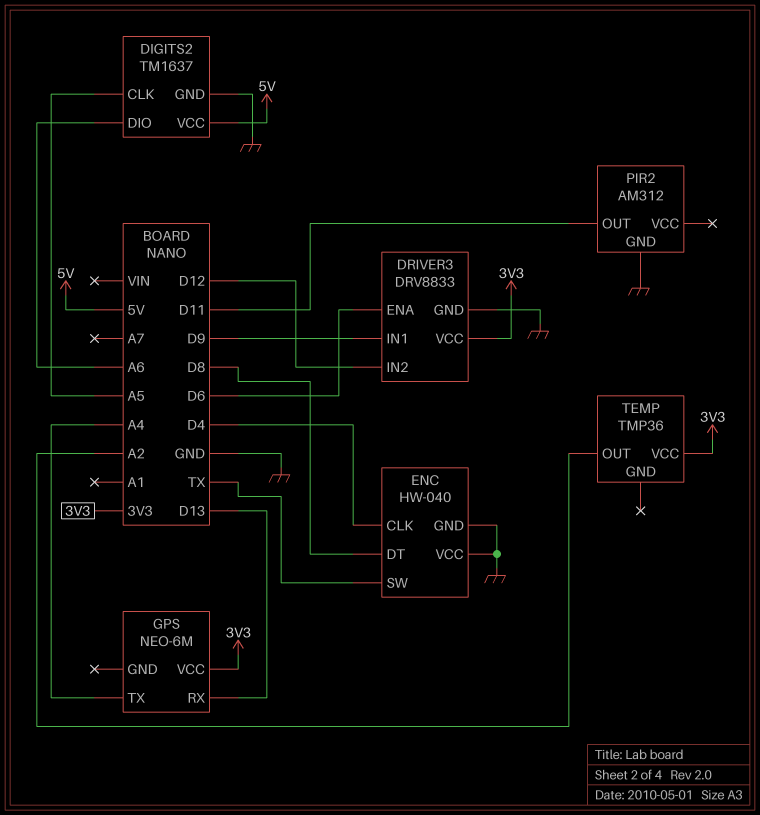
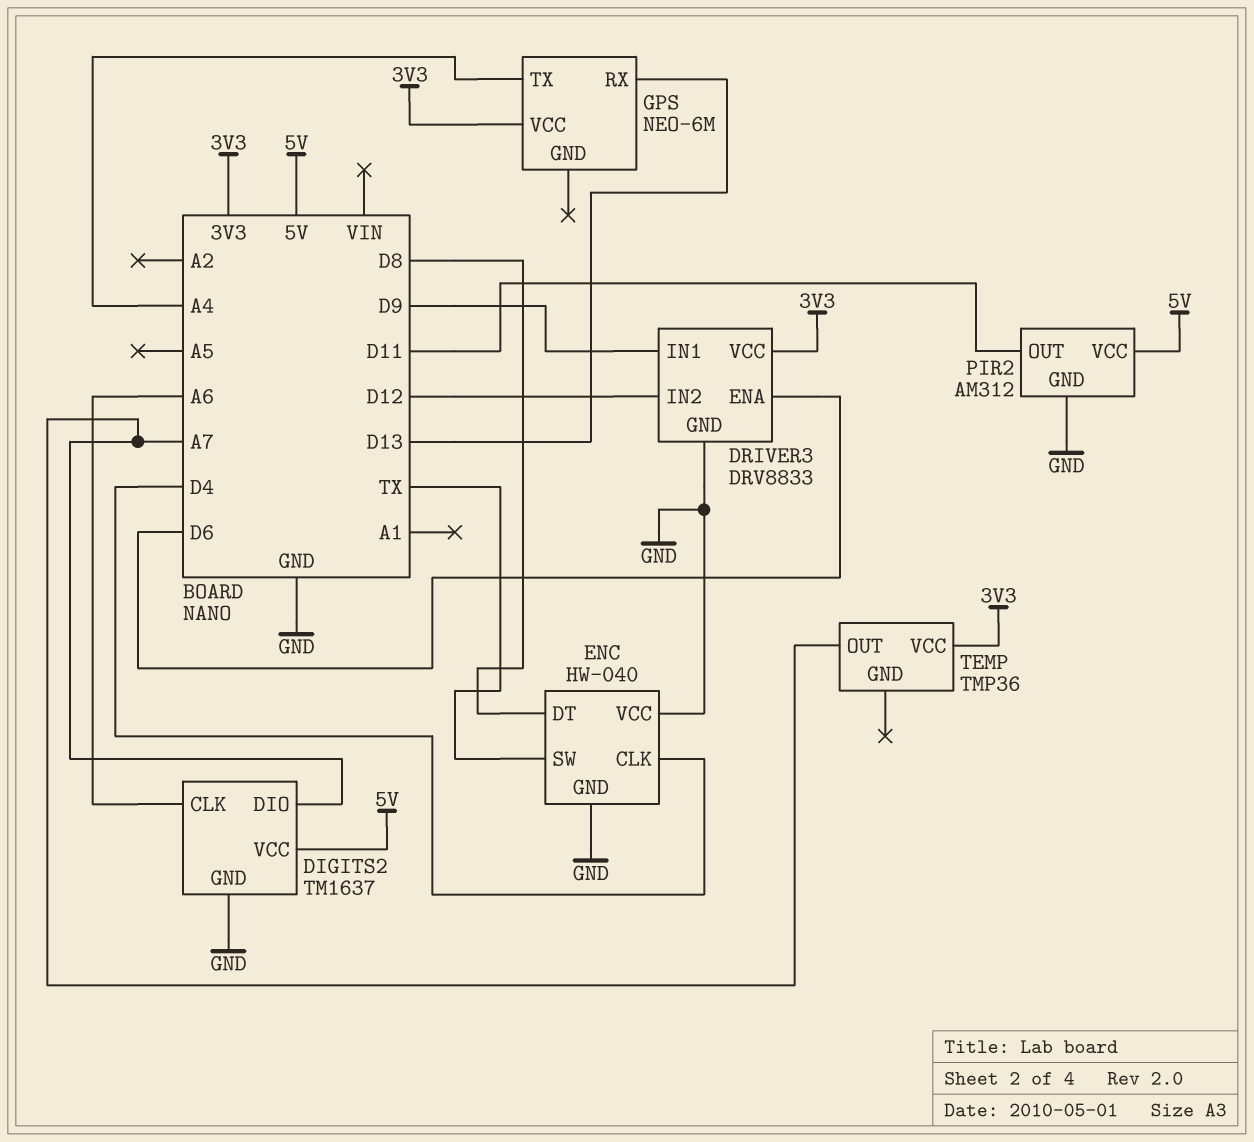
DIGITS2 pin CLK: A5 -> A6
DIGITS2 pin DIO: A6 -> A7
PIR2 pin VCC: none -> 5V
TEMP pin OUT: A2 -> A7

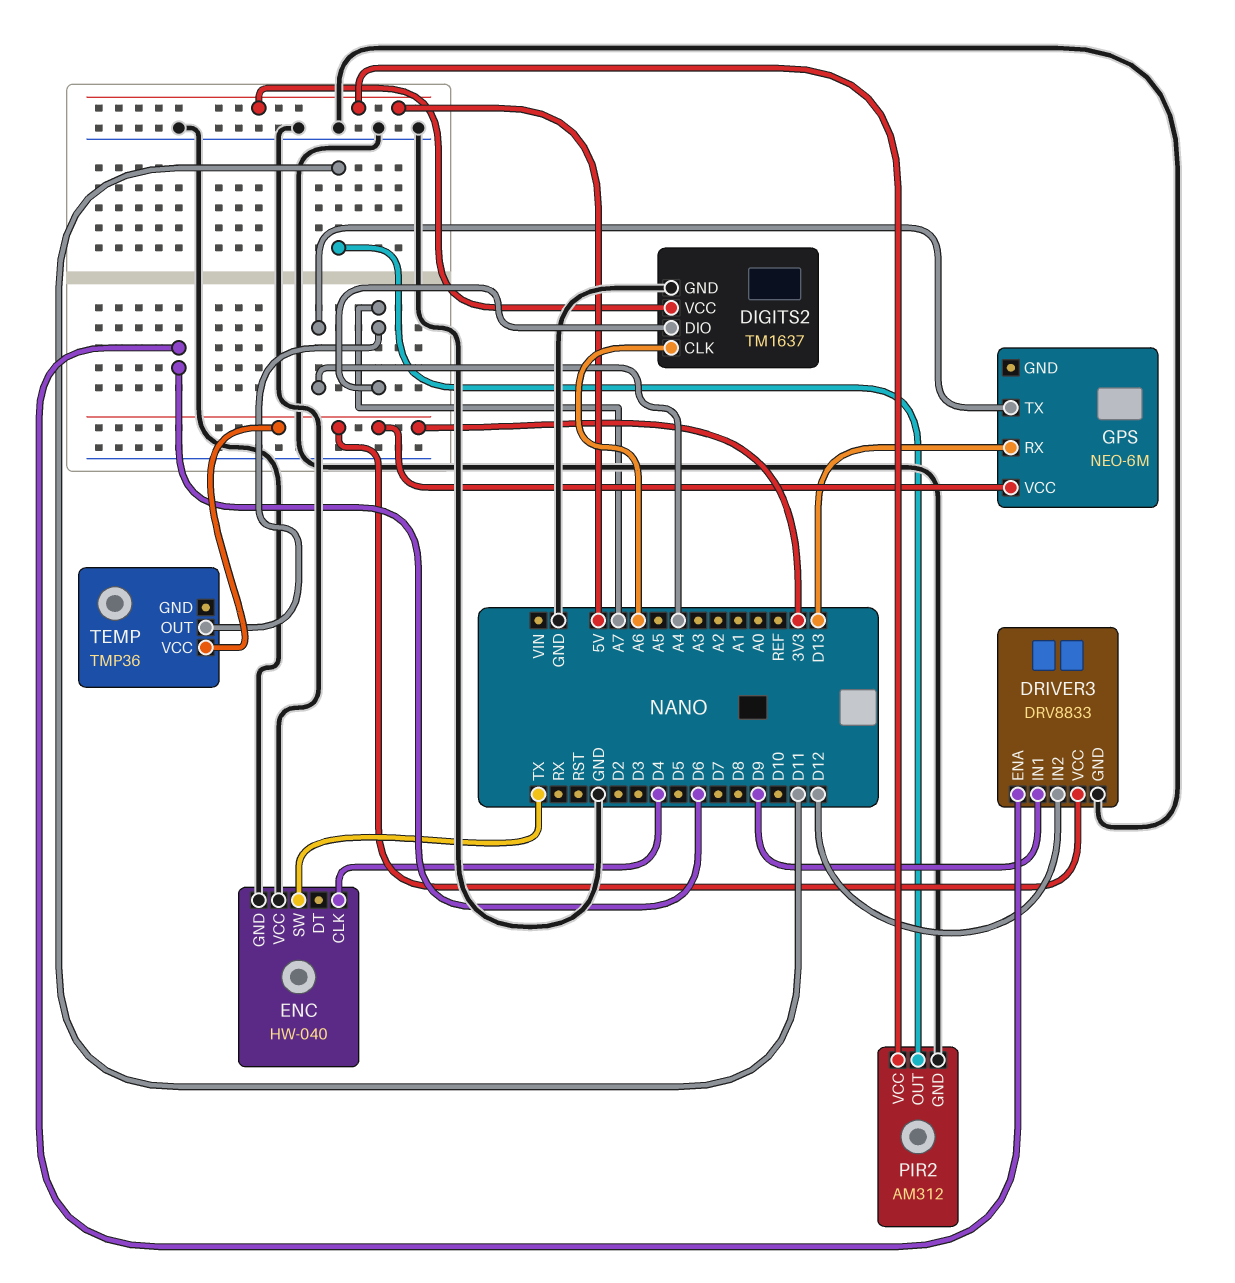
ENC pin DT: D8 -> none

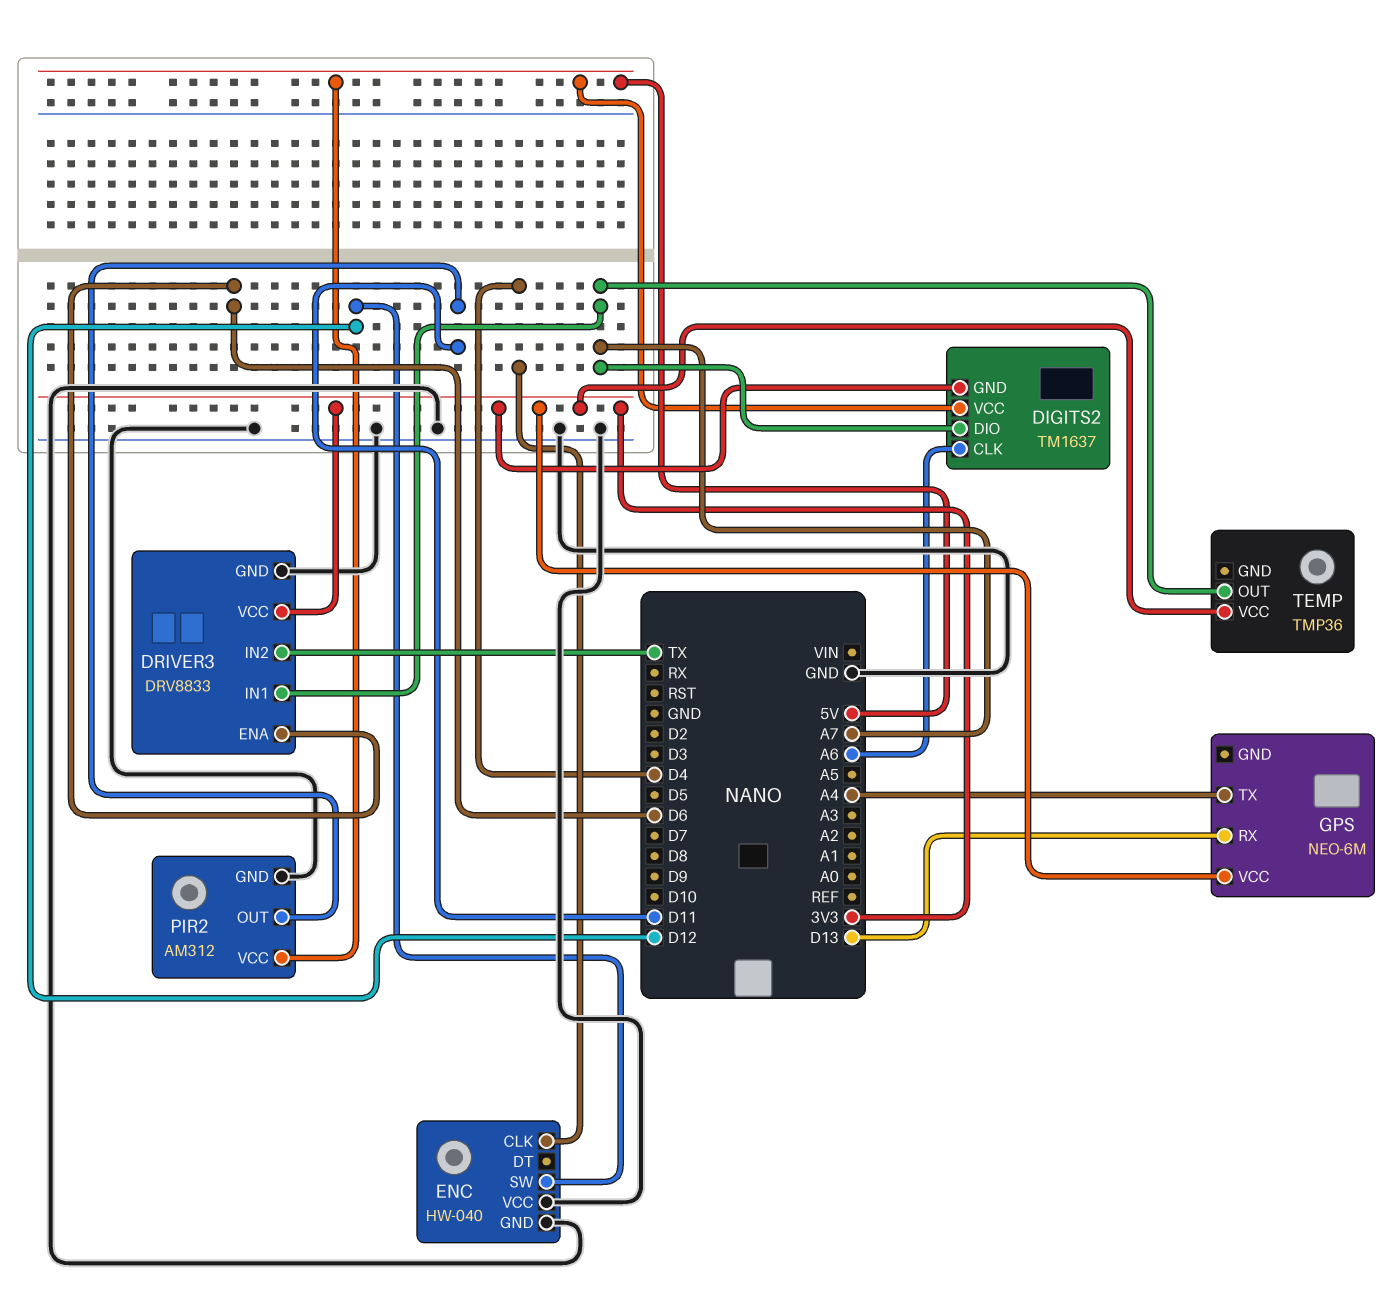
DIGITS2 pin GND: GND -> 3V3
DRIVER3 pin IN1: D9 -> A7
DRIVER3 pin IN2: D12 -> TX
ENC pin SW: TX -> D12

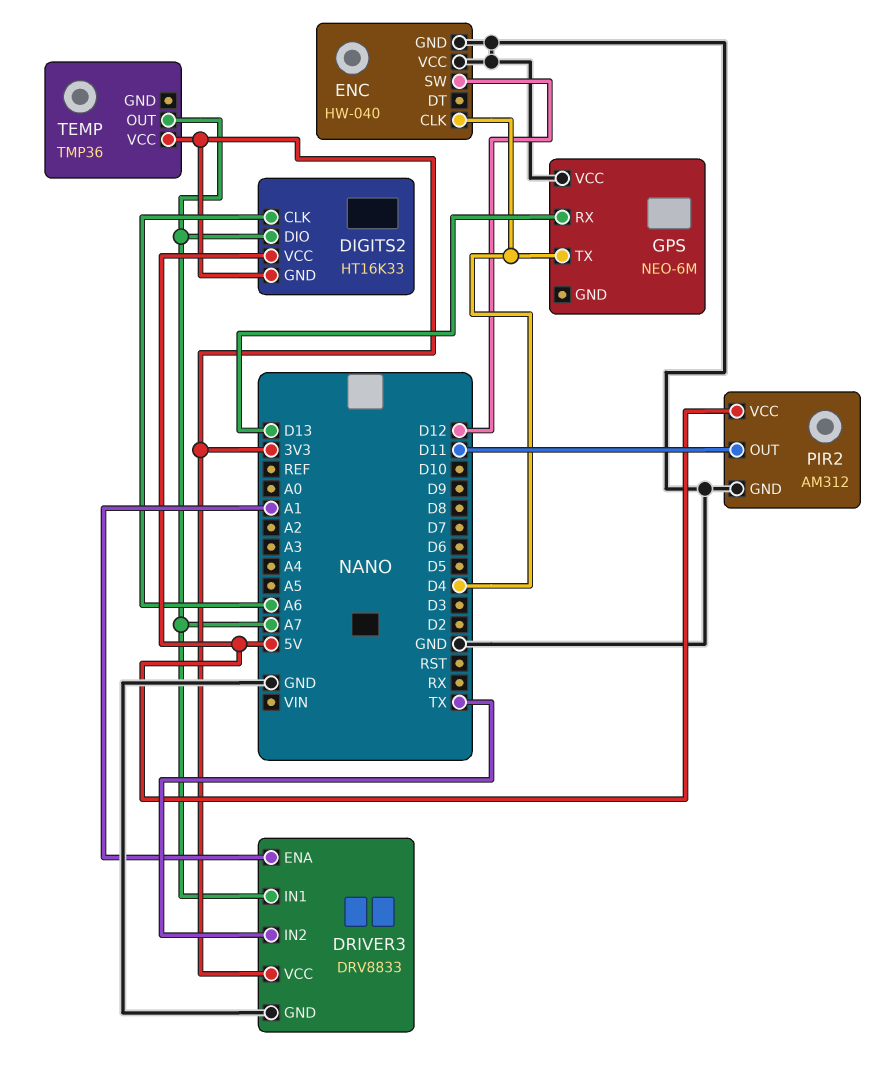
DIGITS2: TM1637 -> HT16K33
DRIVER3 pin ENA: D6 -> A1
GPS pin TX: A4 -> D4
GPS pin VCC: 3V3 -> GND

